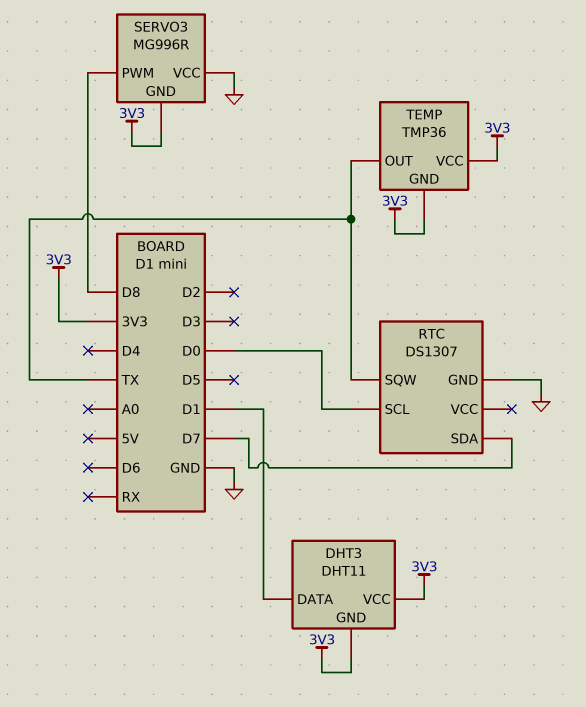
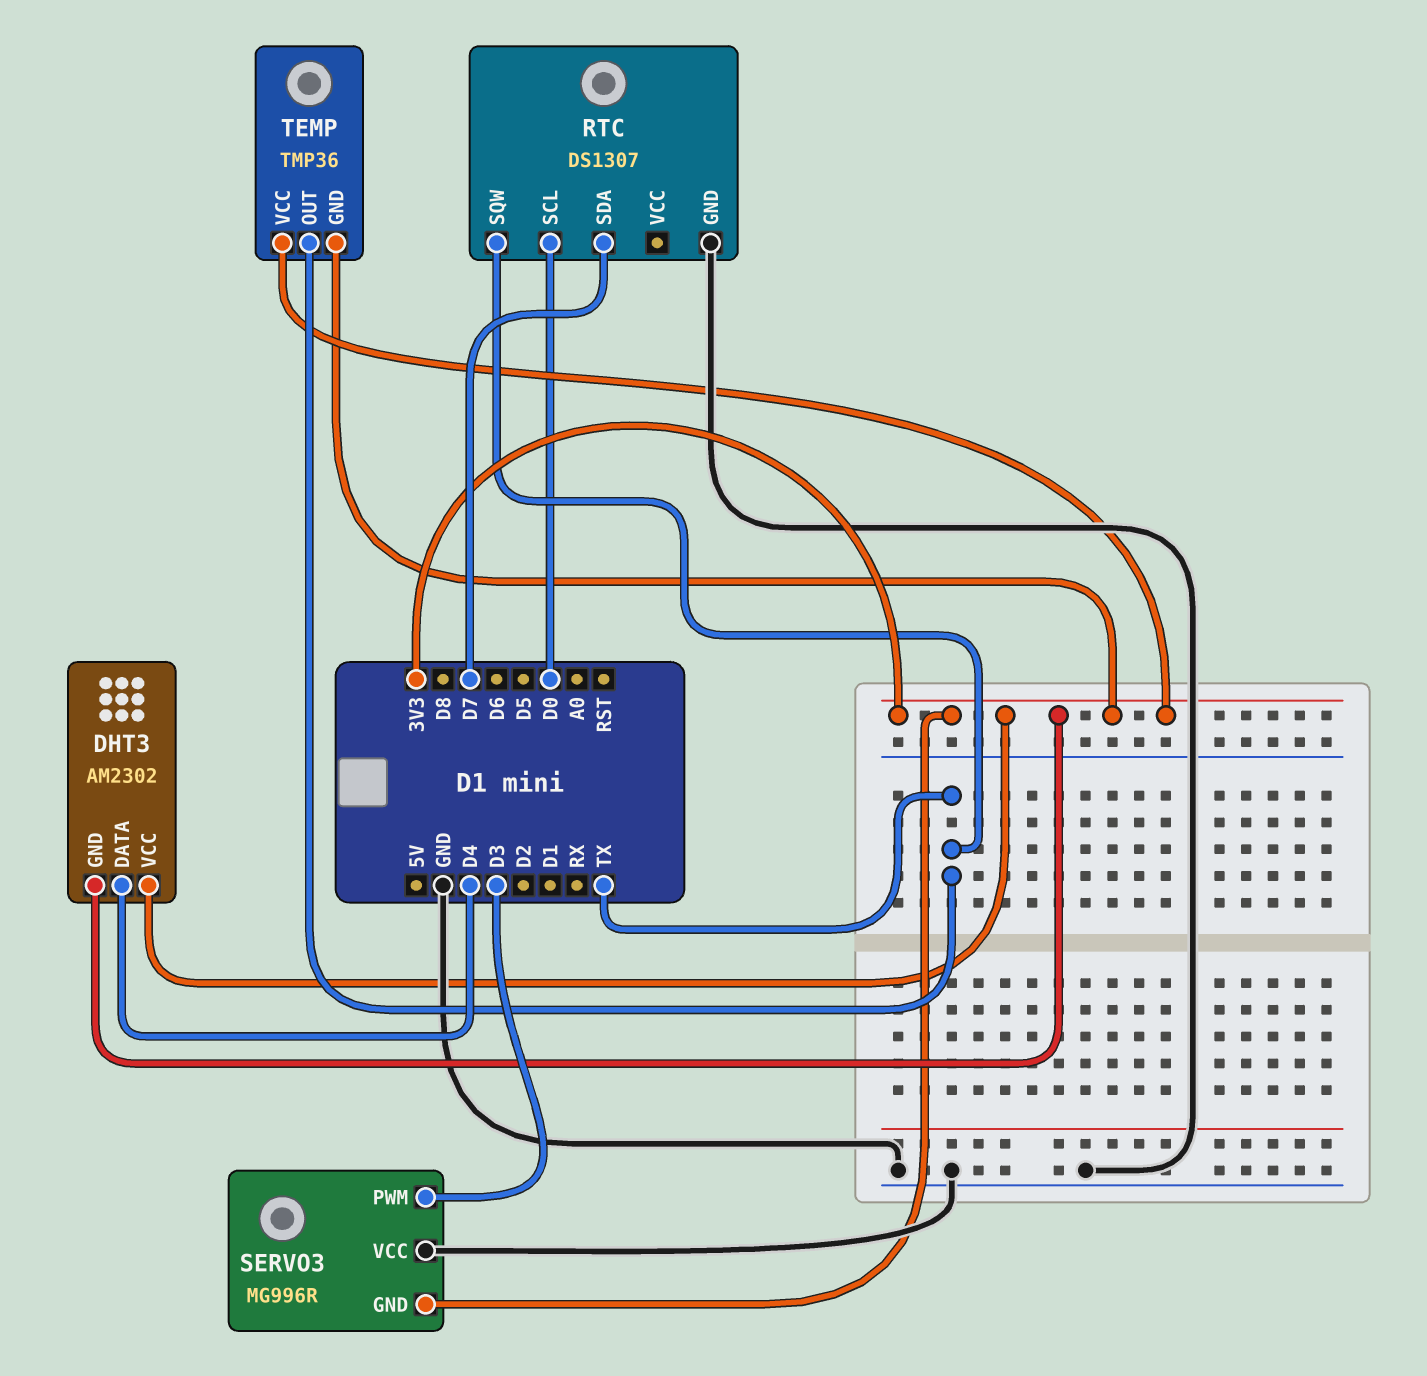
DHT3: DHT11 -> AM2302
DHT3 pin DATA: D1 -> D4
SERVO3 pin PWM: D8 -> D3

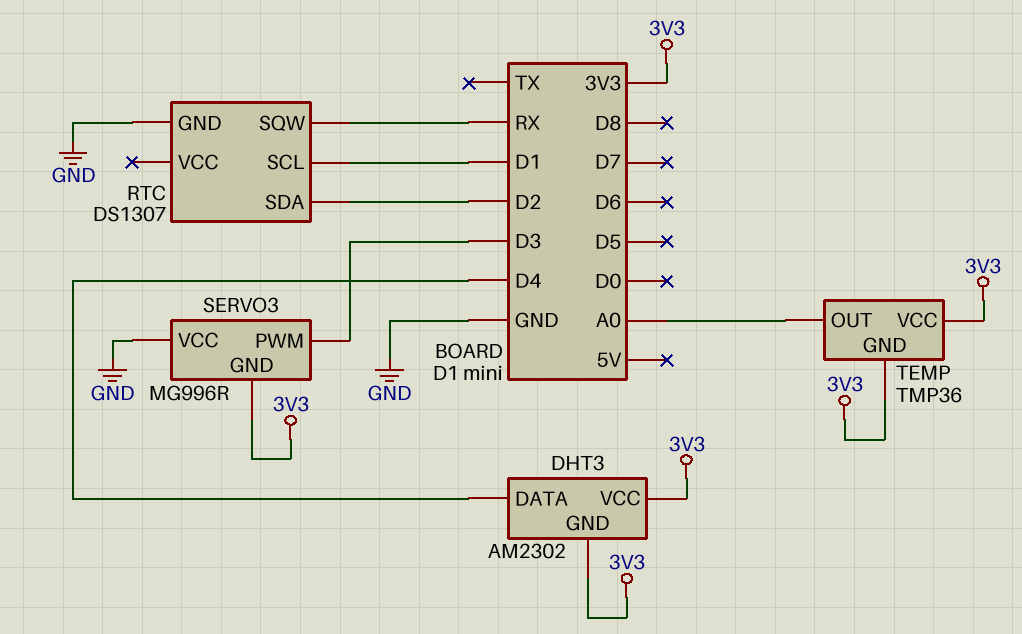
RTC pin SCL: D0 -> D1
RTC pin SDA: D7 -> D2
RTC pin SQW: TX -> RX
TEMP pin OUT: TX -> A0

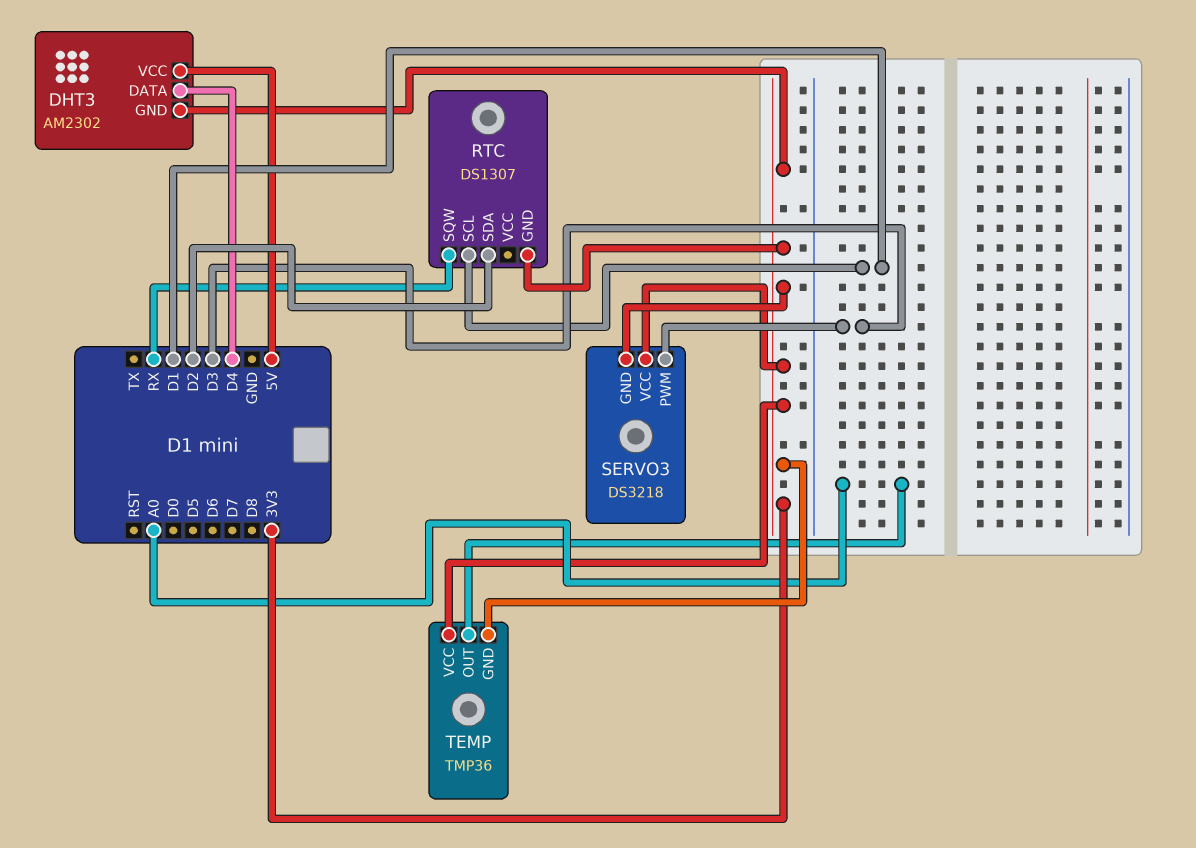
DHT3 pin VCC: 3V3 -> 5V
RTC pin GND: GND -> 3V3
SERVO3: MG996R -> DS3218
SERVO3 pin VCC: GND -> 3V3

